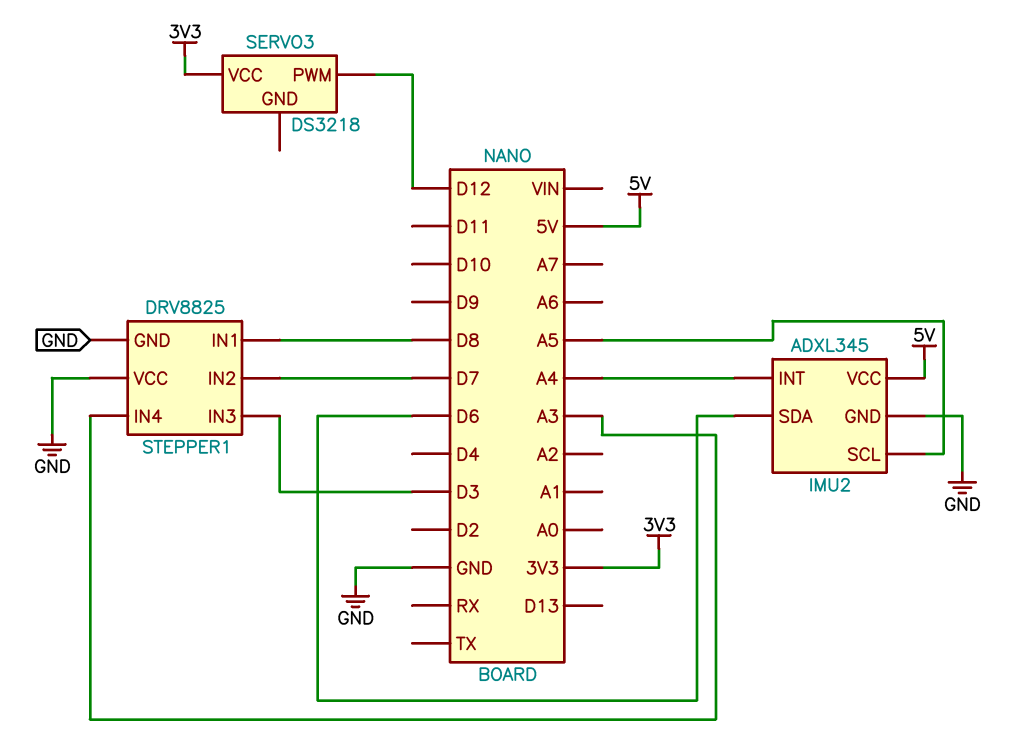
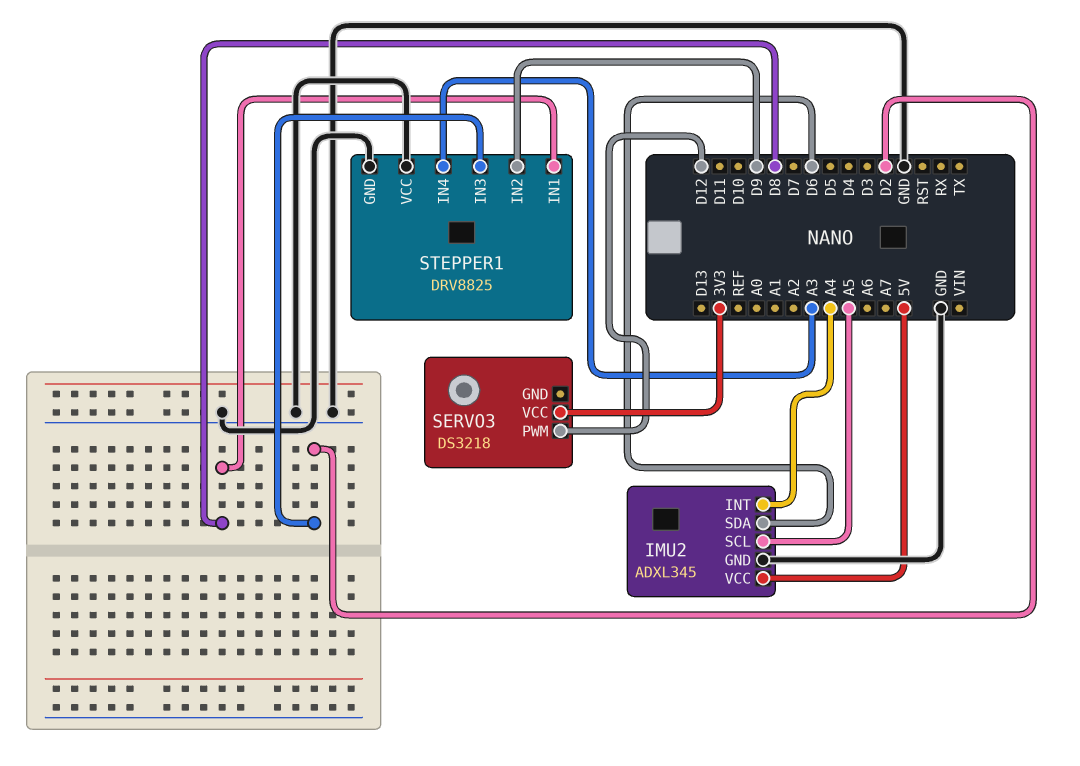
STEPPER1 pin IN2: D7 -> D9
STEPPER1 pin IN3: D3 -> D2

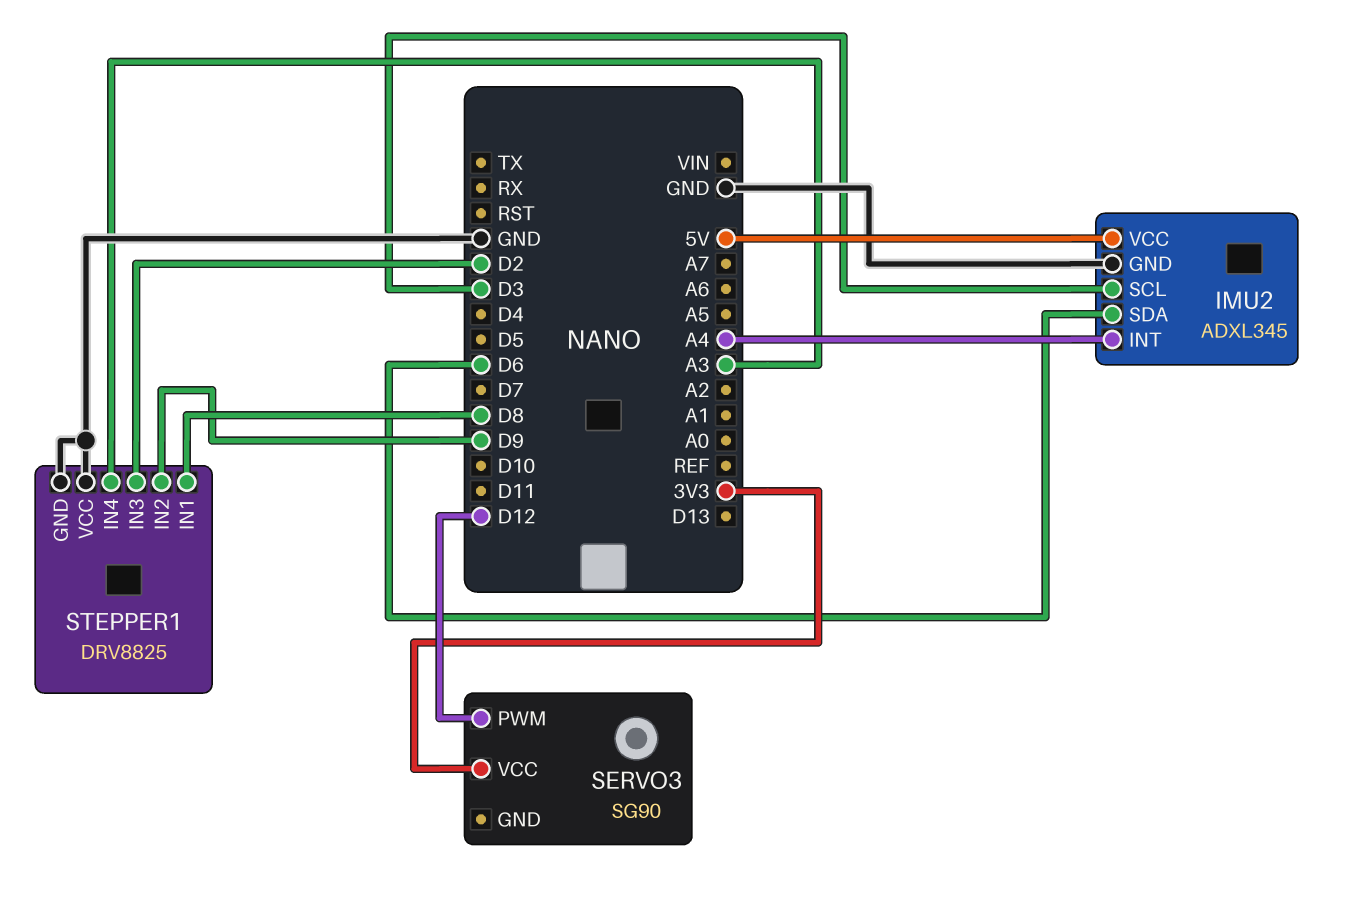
IMU2 pin SCL: A5 -> D3
SERVO3: DS3218 -> SG90

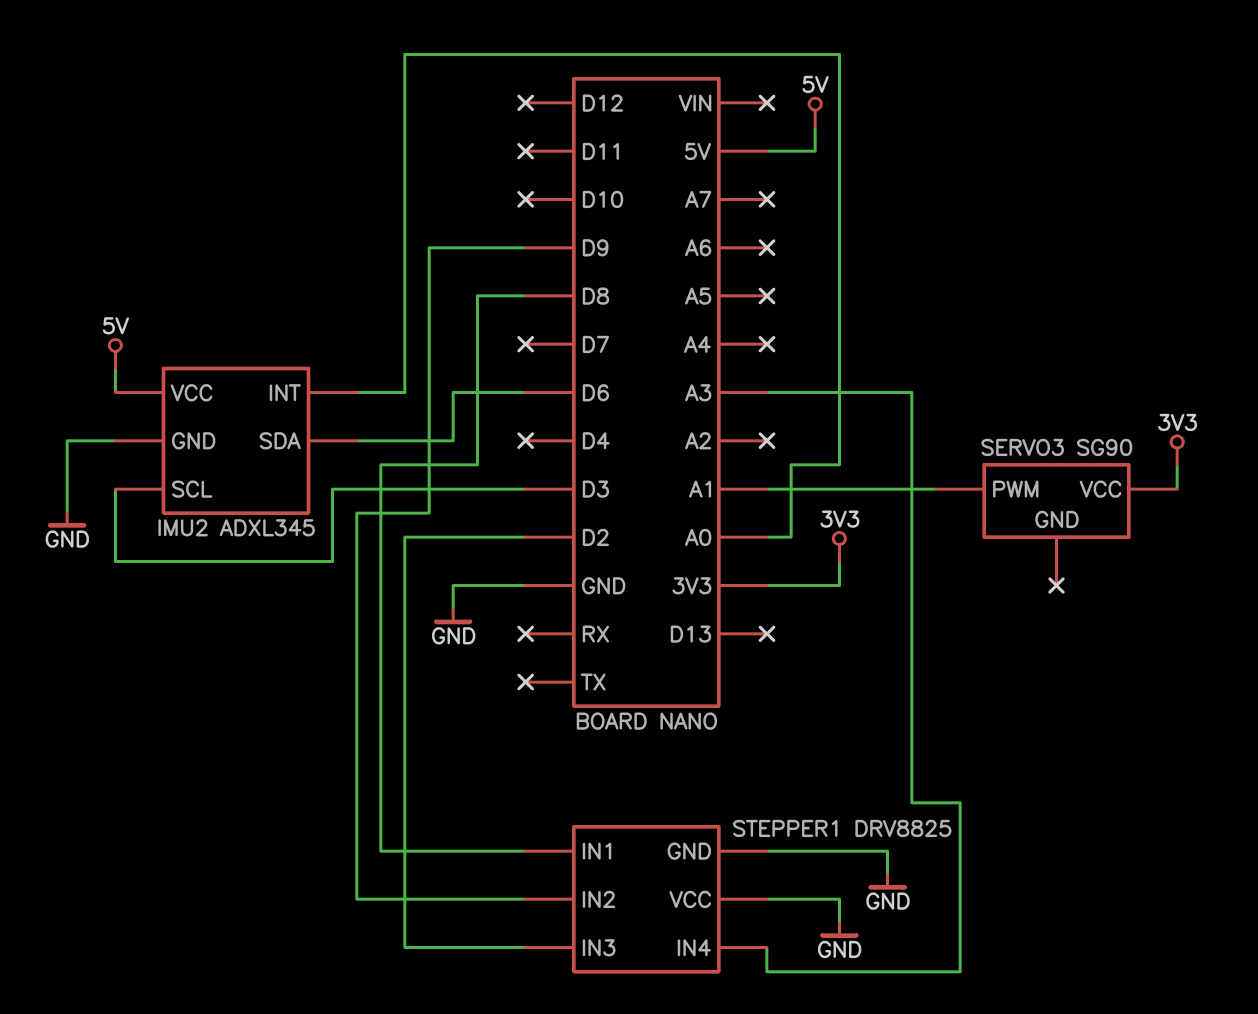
IMU2 pin INT: A4 -> A0
SERVO3 pin PWM: D12 -> A1

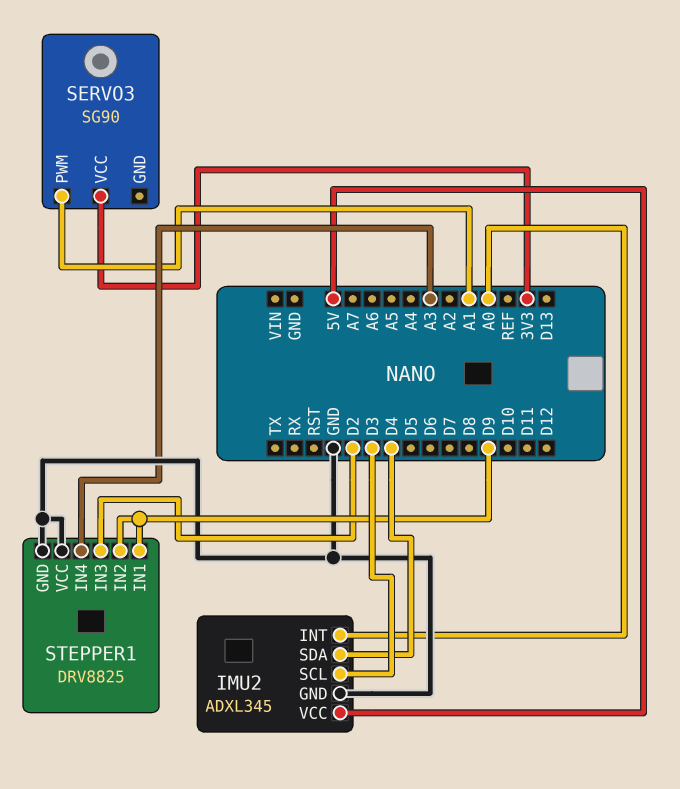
IMU2 pin SDA: D6 -> D4
STEPPER1 pin IN1: D8 -> D9

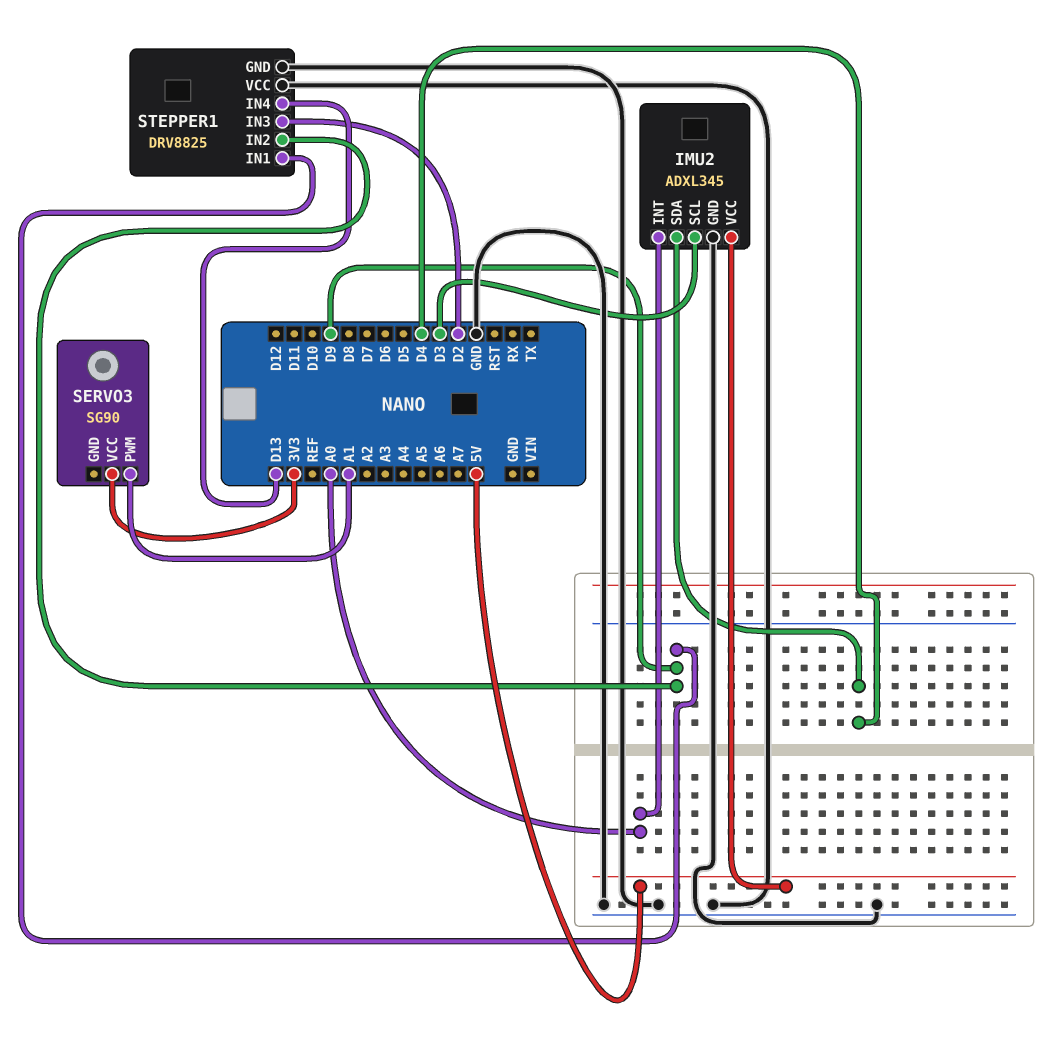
STEPPER1 pin IN4: A3 -> D13

